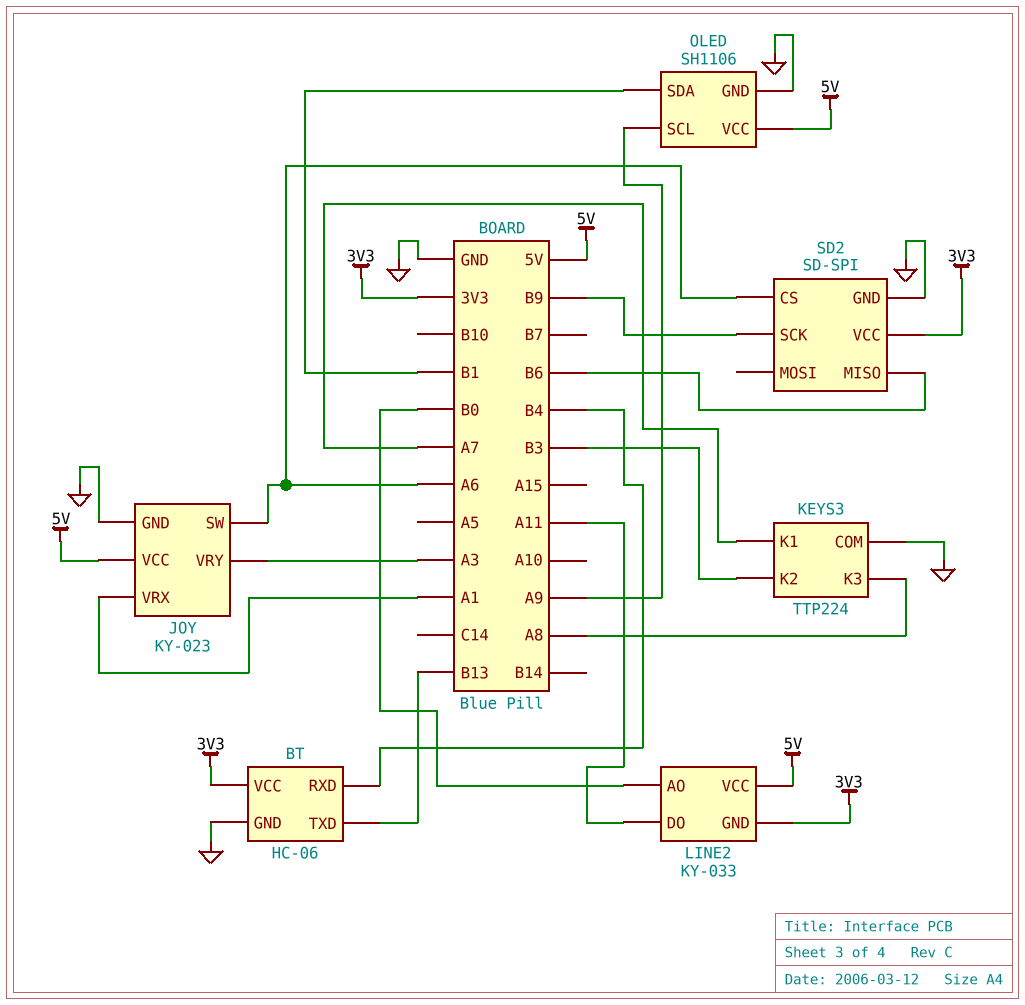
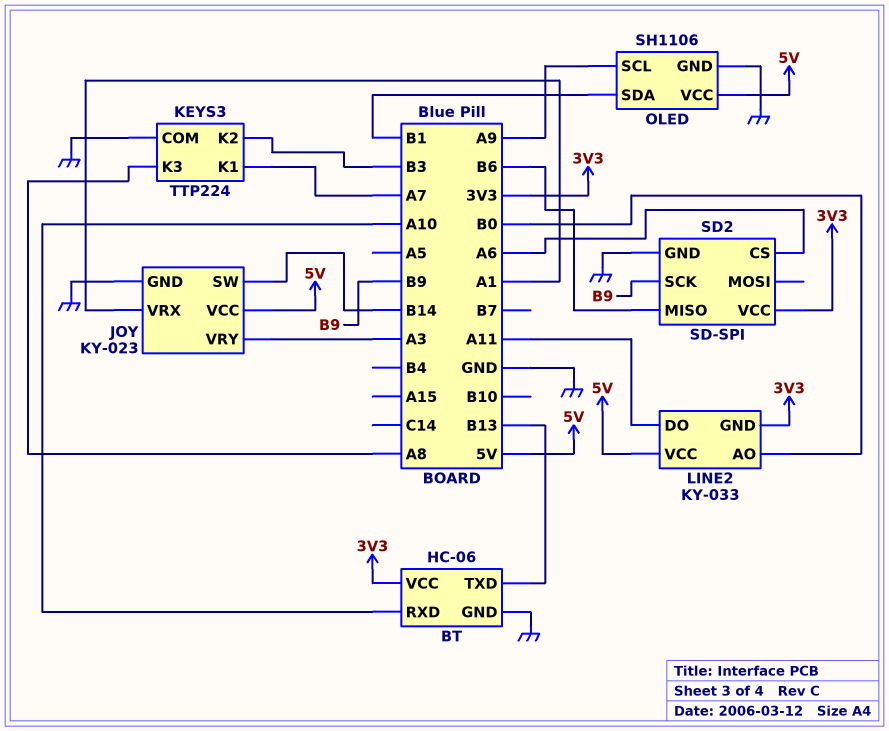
BT pin RXD: B4 -> A10
JOY pin SW: A6 -> B14

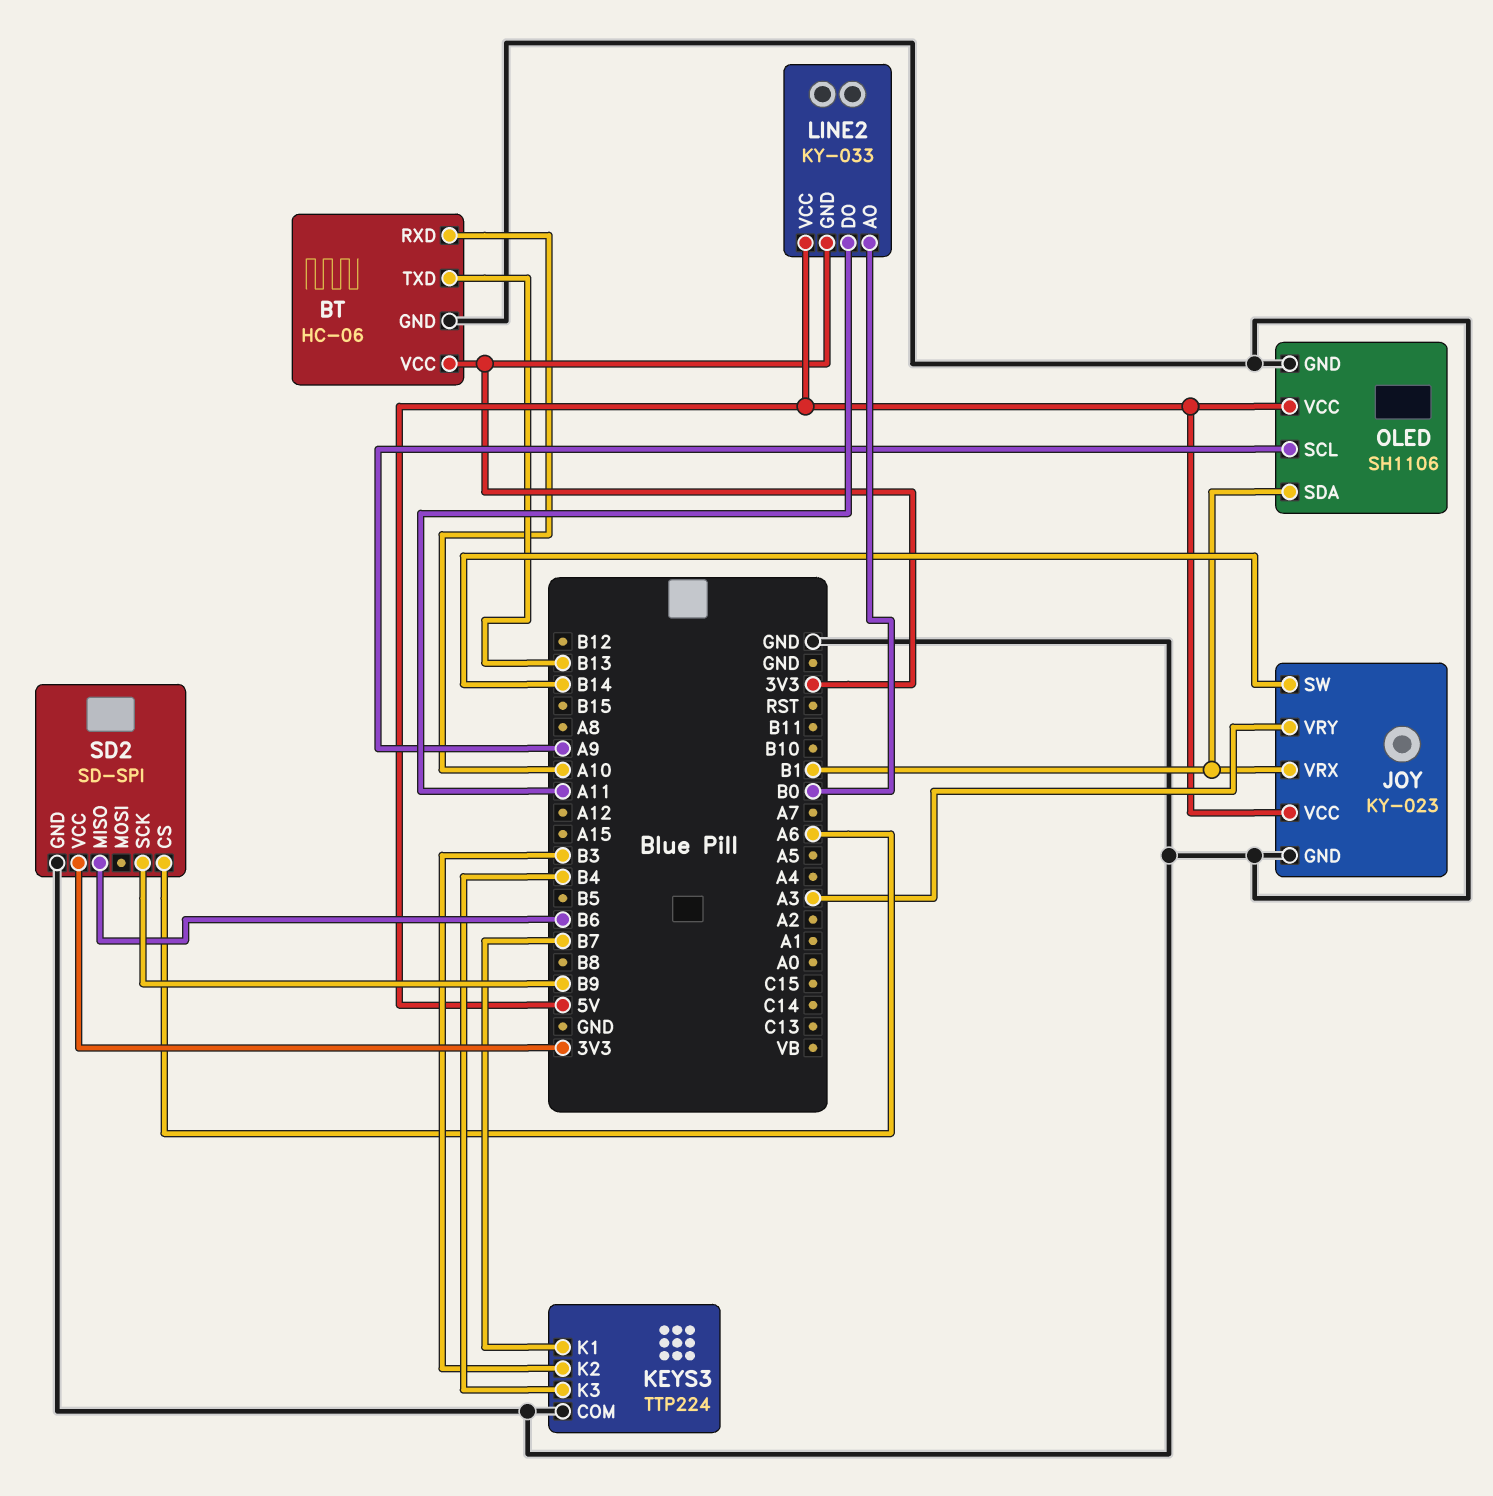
JOY pin VRX: A1 -> B1
KEYS3 pin K1: A7 -> B7
KEYS3 pin K3: A8 -> B4

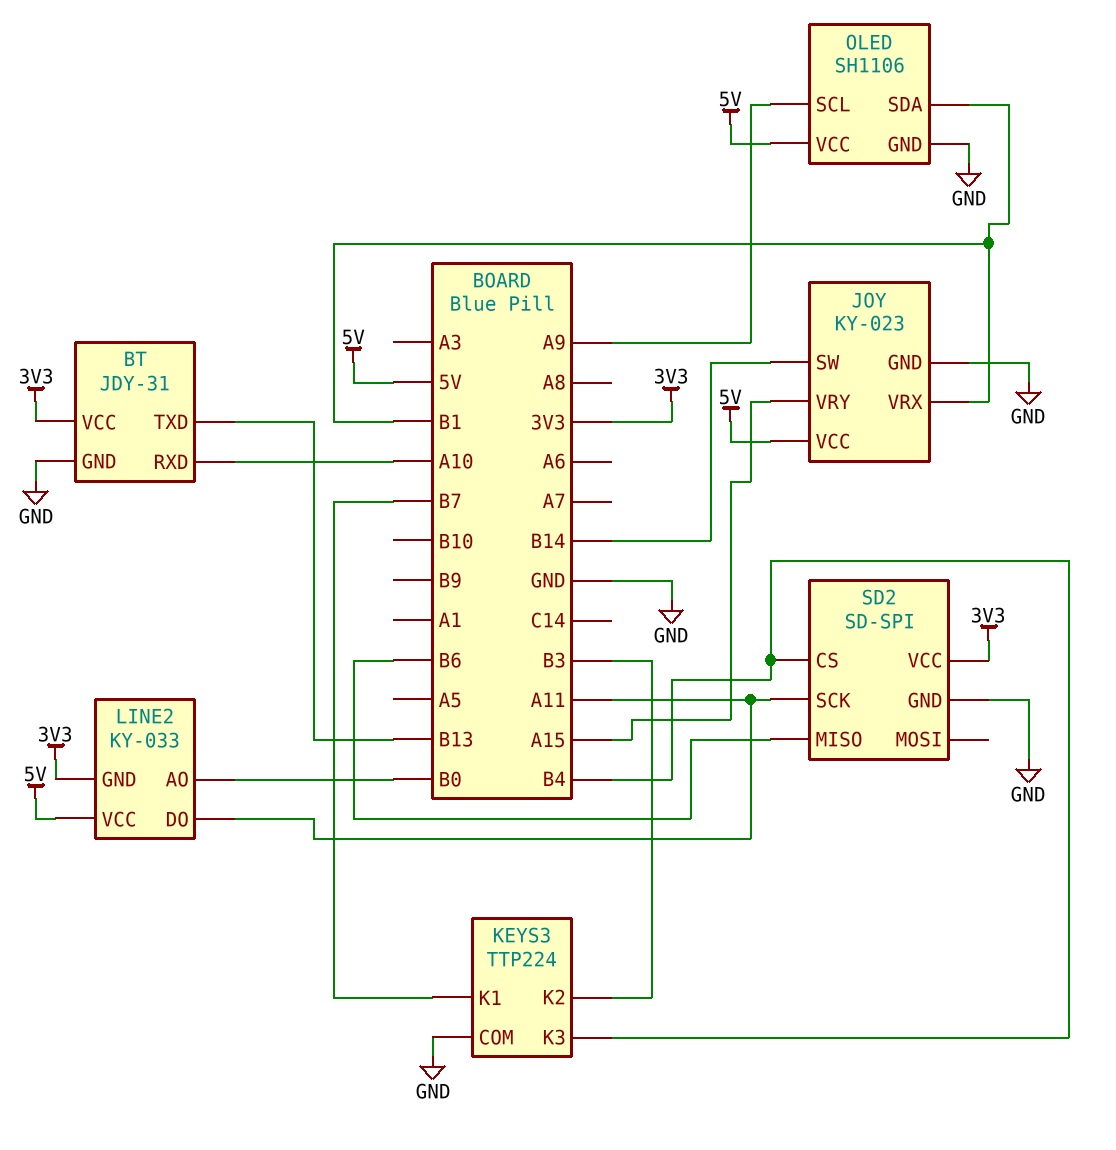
BT: HC-06 -> JDY-31
JOY pin VRY: A3 -> A15
SD2 pin CS: A6 -> B4
SD2 pin SCK: B9 -> A11

